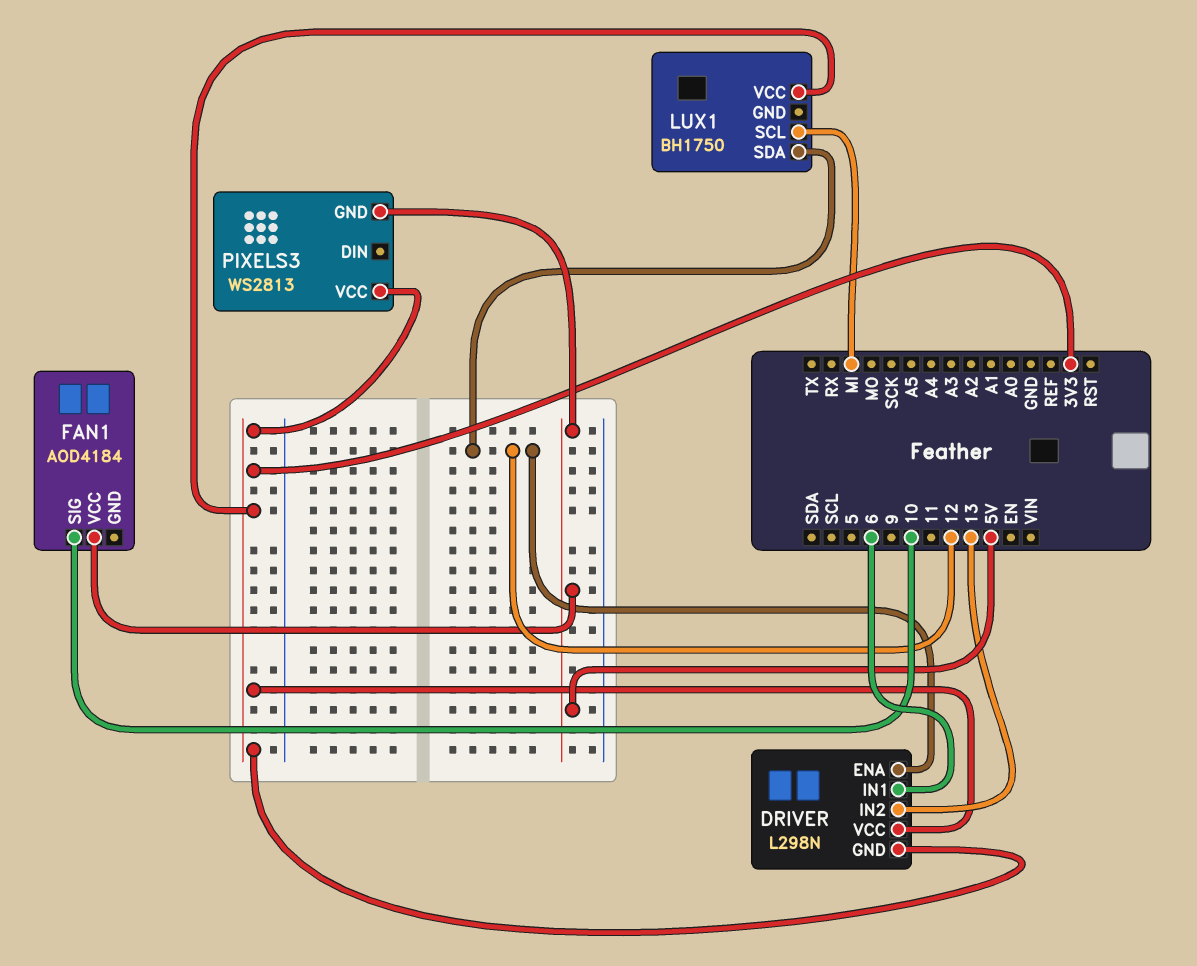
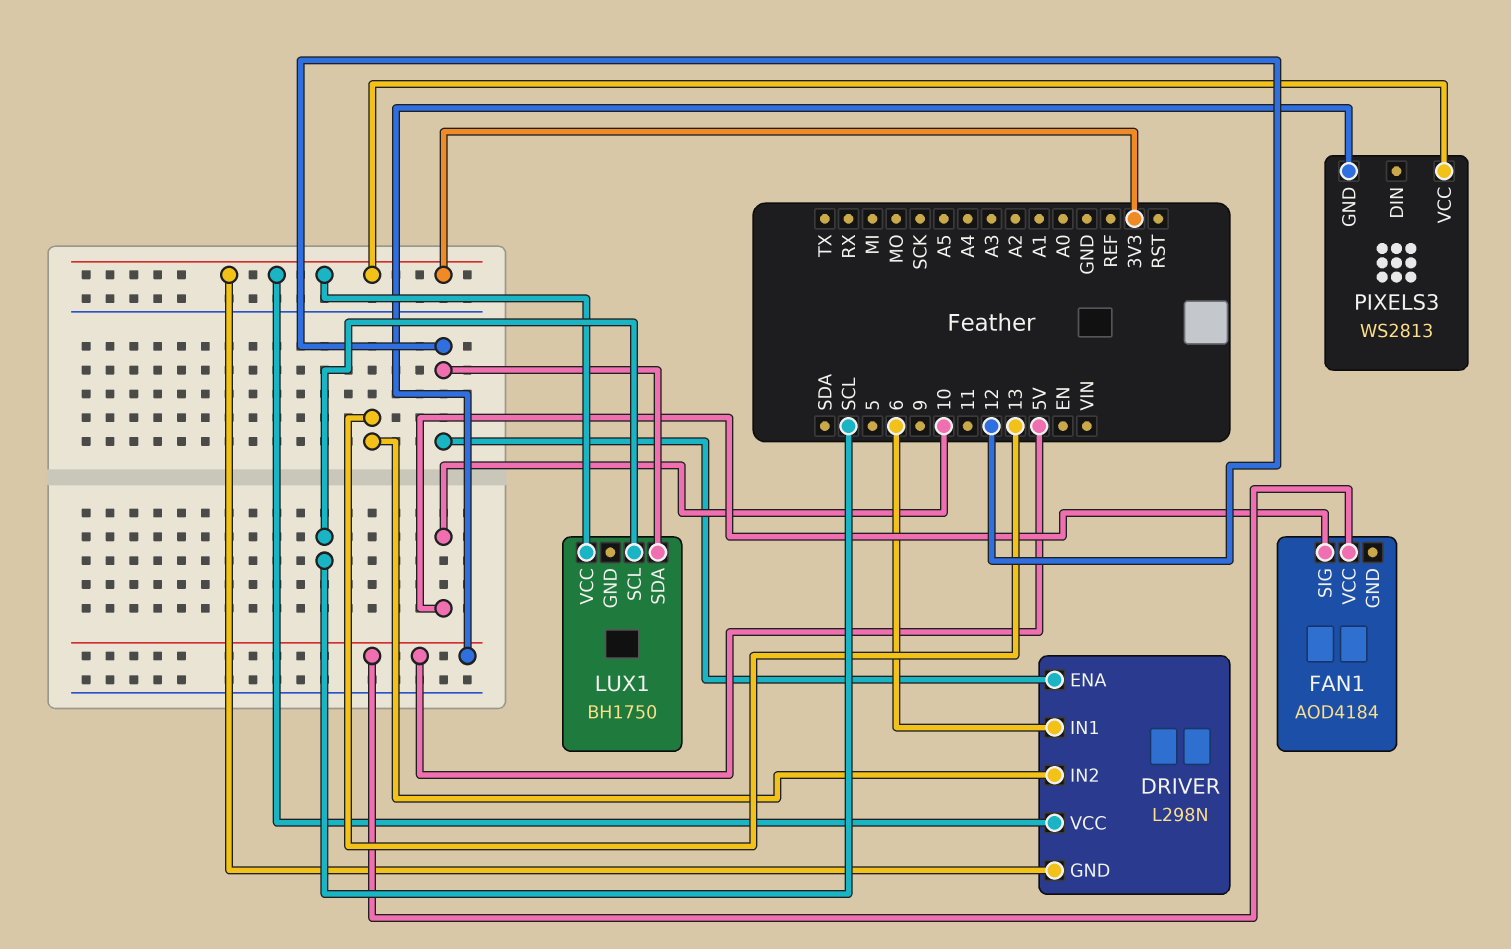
LUX1 pin SCL: MI -> SCL

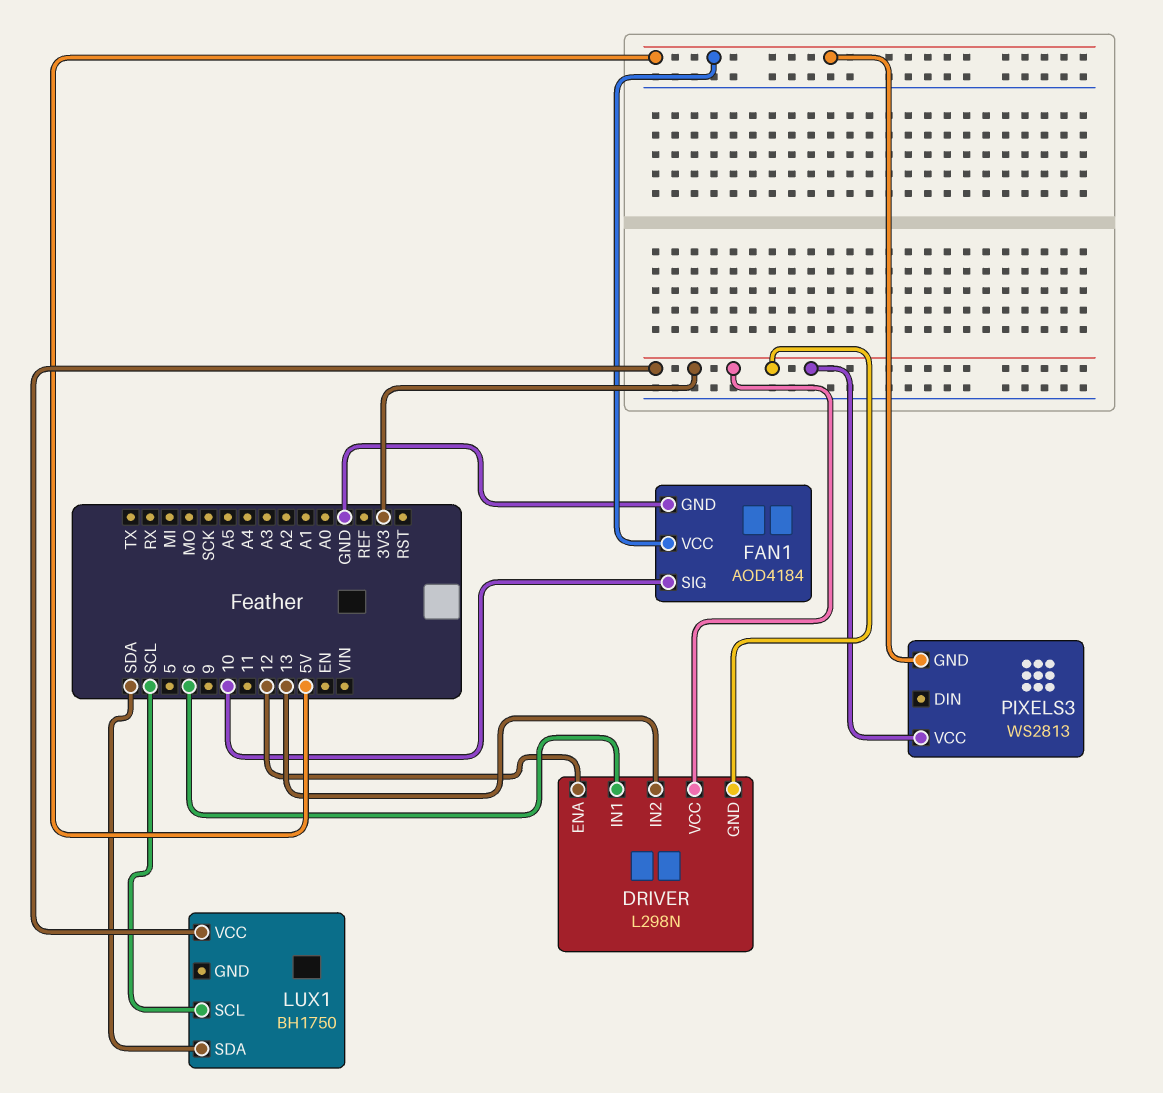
FAN1 pin GND: none -> GND
LUX1 pin SDA: 12 -> SDA

